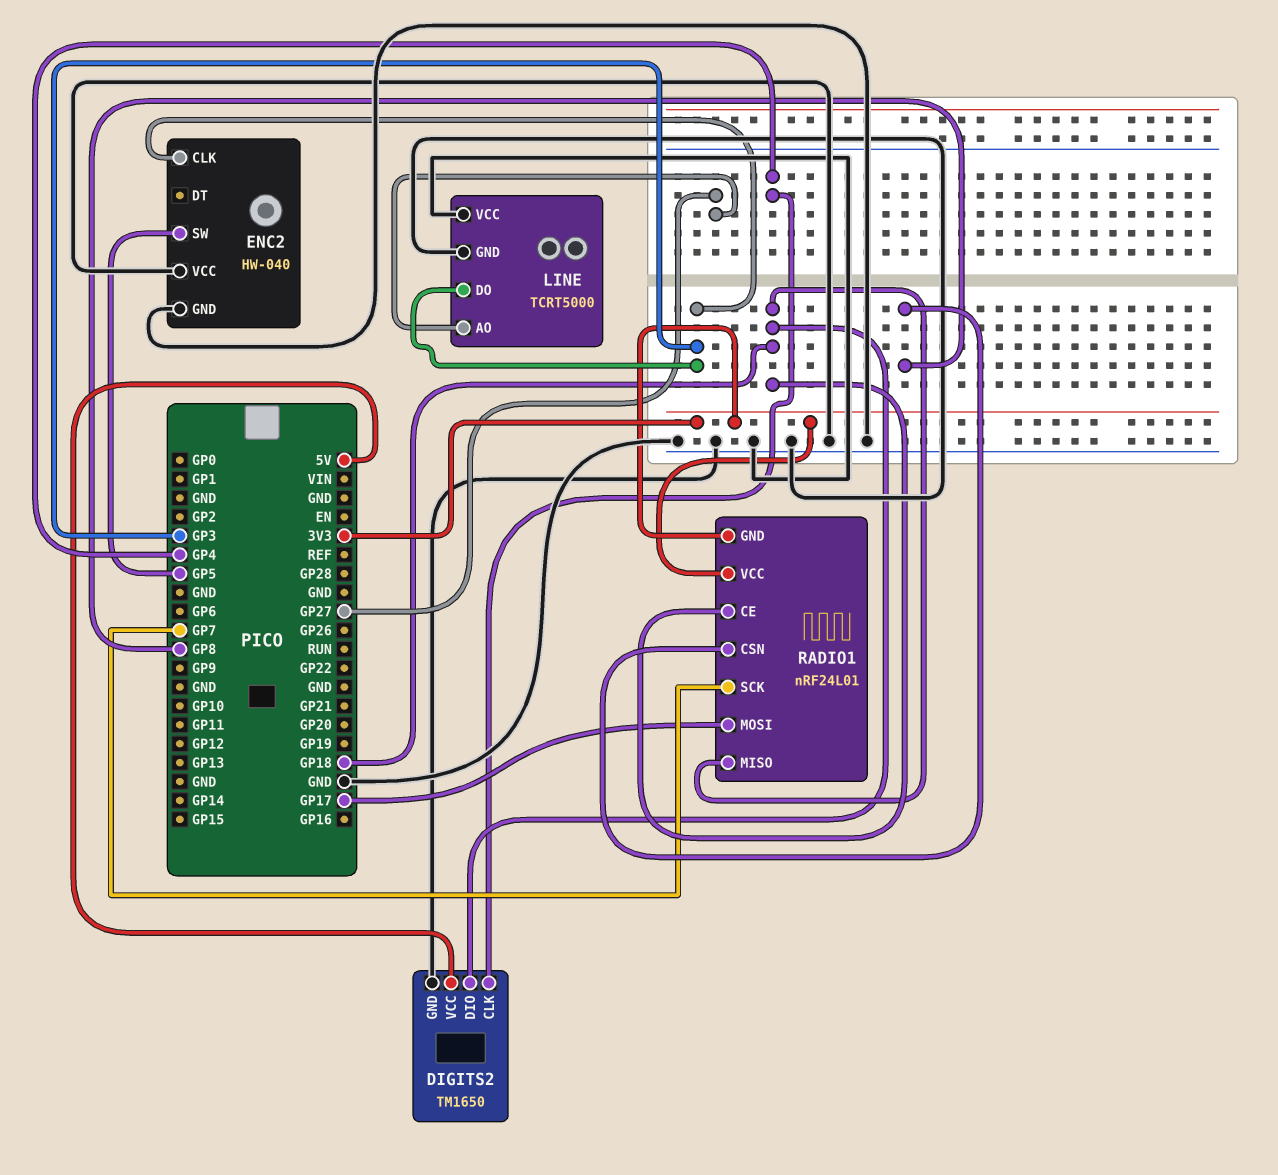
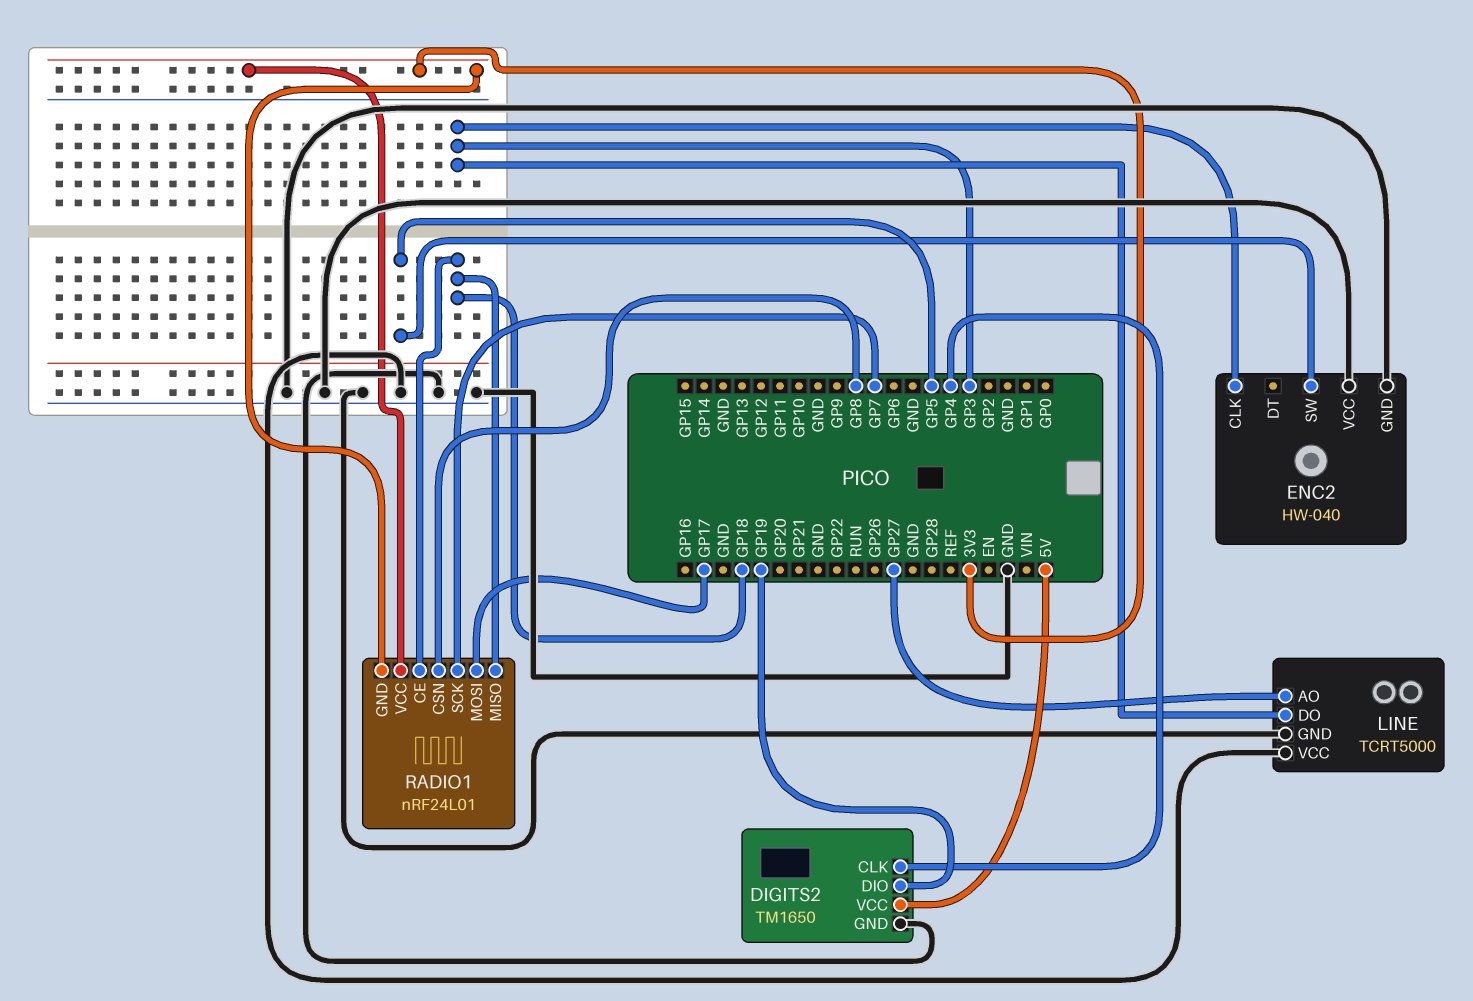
DIGITS2 pin DIO: GP18 -> GP19

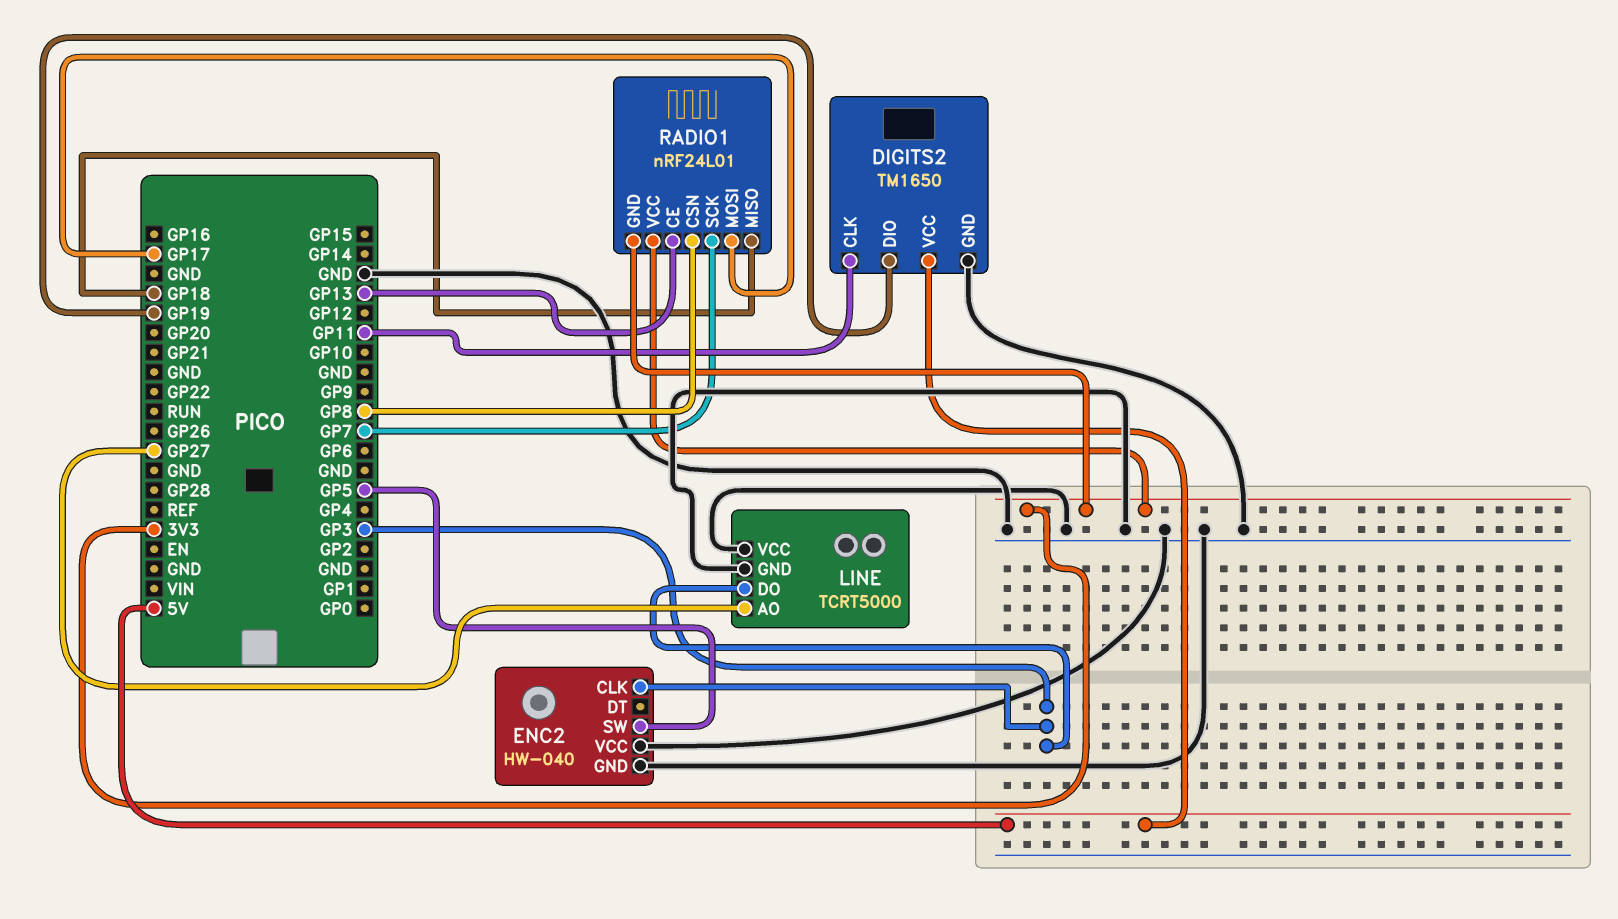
DIGITS2 pin CLK: GP4 -> GP11
RADIO1 pin CE: GP18 -> GP13

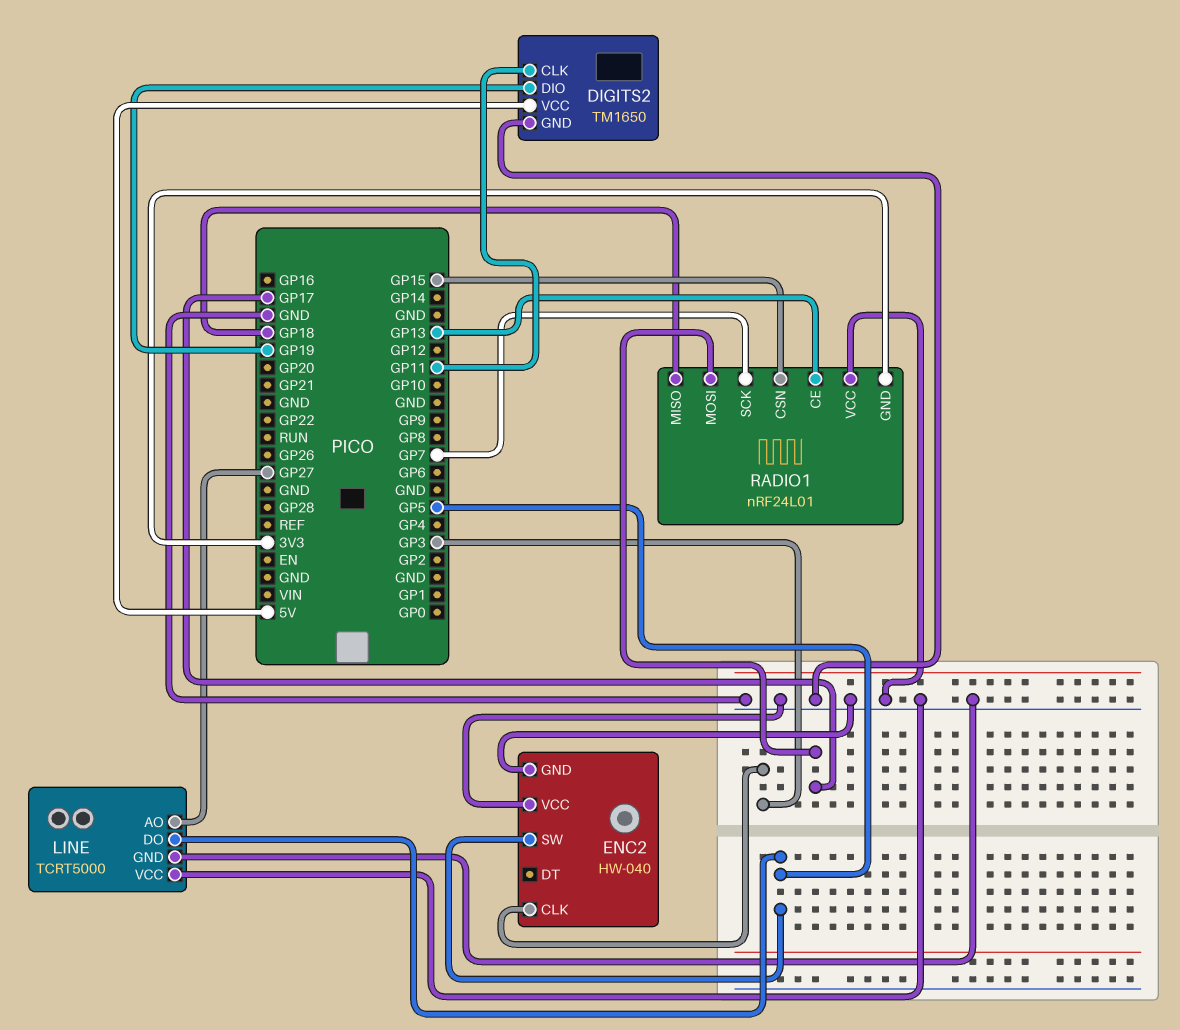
LINE pin DO: GP3 -> GP5
RADIO1 pin CSN: GP8 -> GP15
RADIO1 pin VCC: 3V3 -> GND

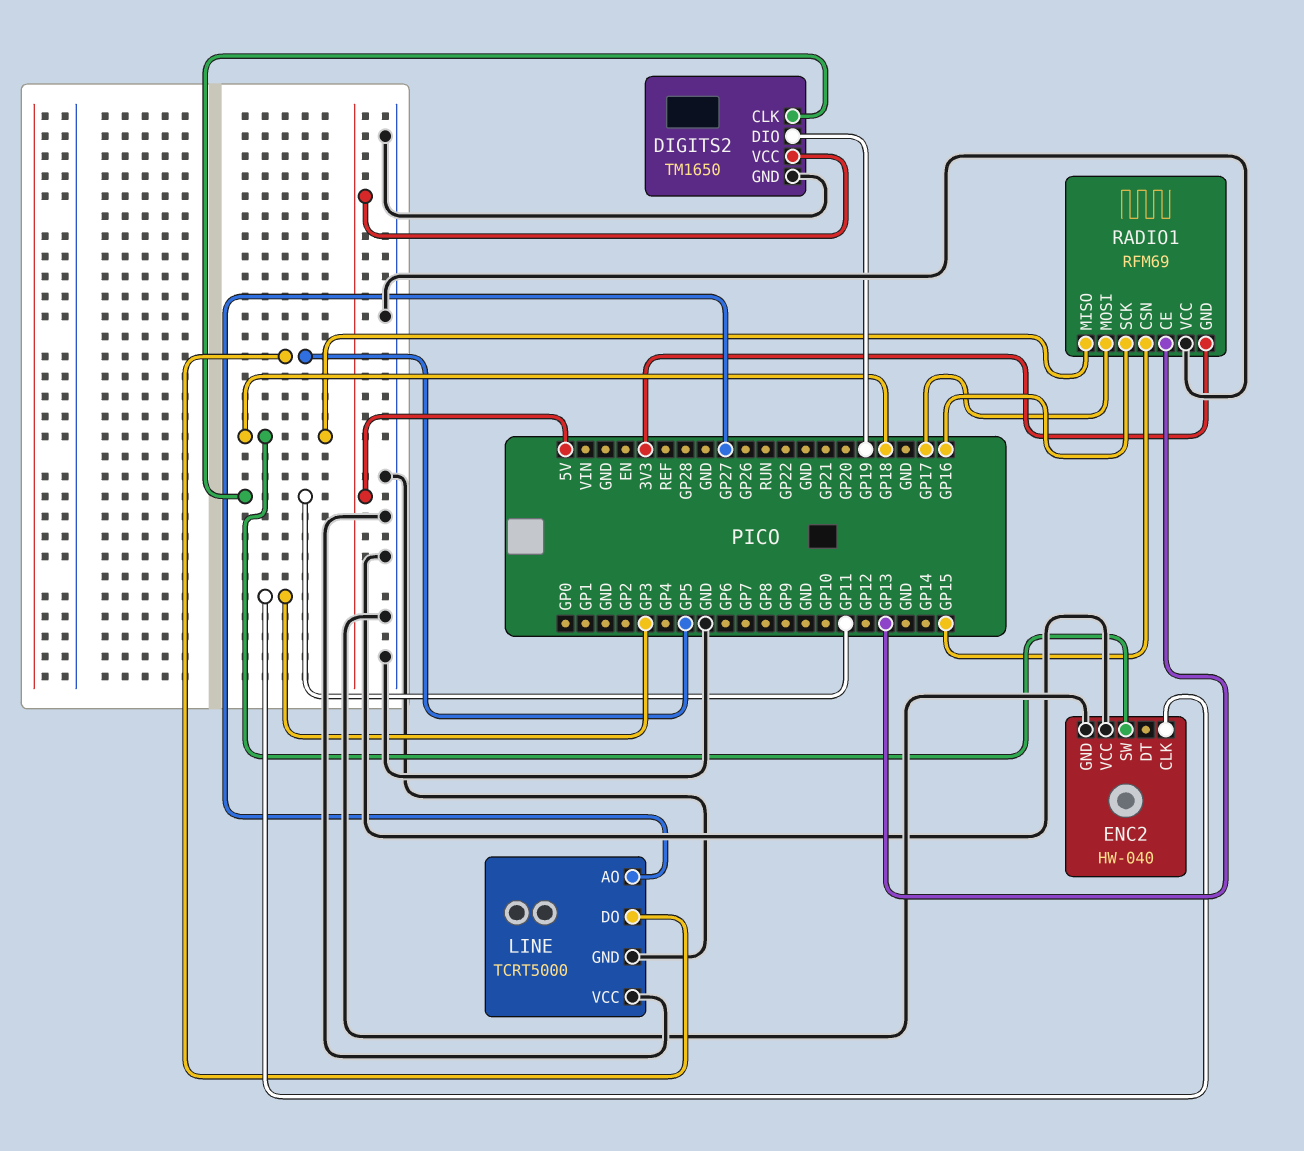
ENC2 pin SW: GP5 -> GP18
RADIO1: nRF24L01 -> RFM69
RADIO1 pin SCK: GP7 -> GP16

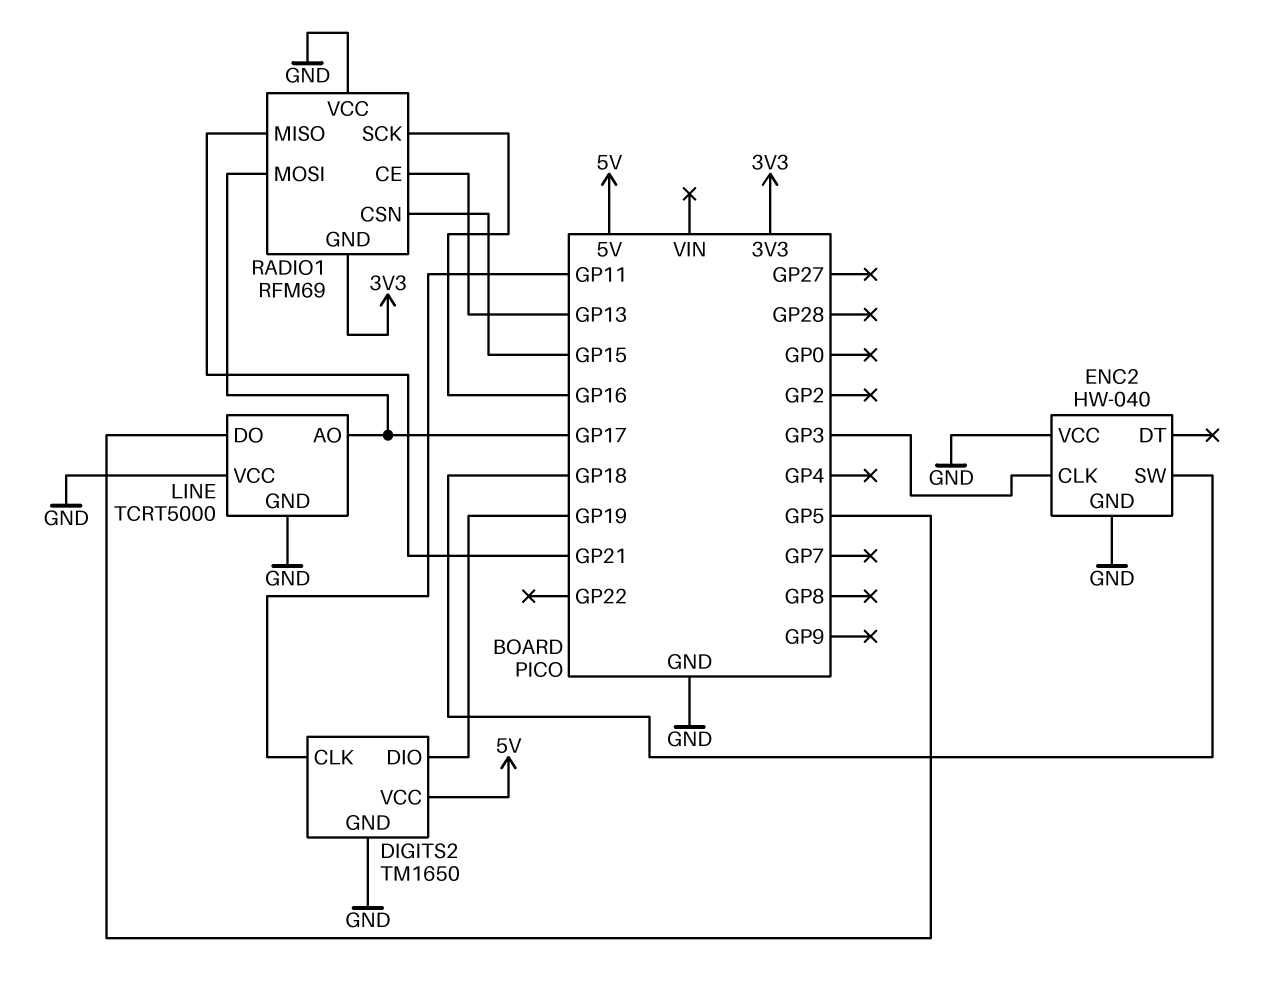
LINE pin AO: GP27 -> GP17
RADIO1 pin MISO: GP18 -> GP21

